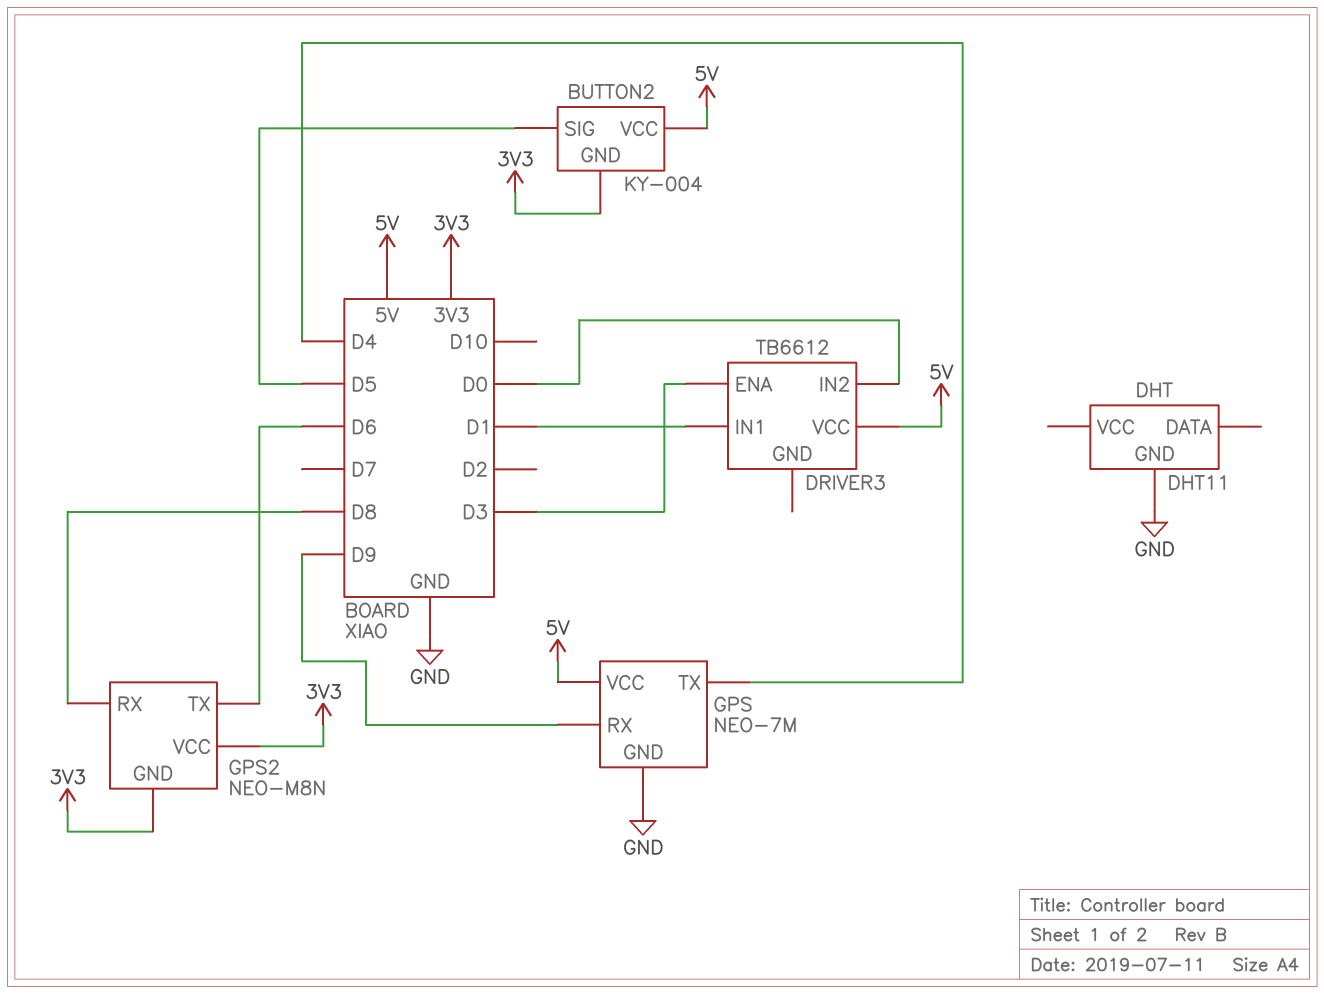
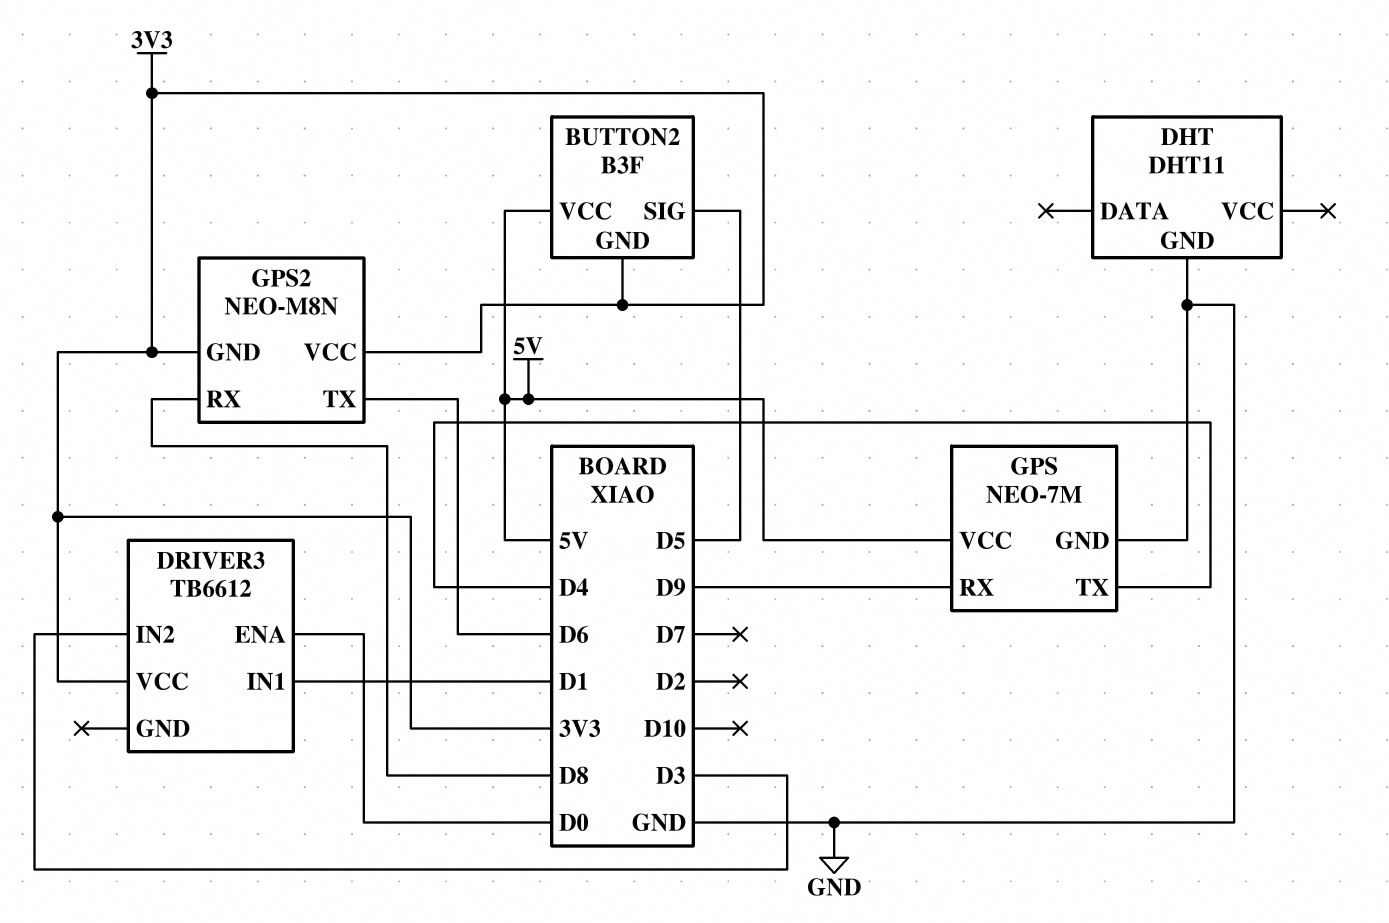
BUTTON2: KY-004 -> B3F
DRIVER3 pin ENA: D3 -> D0
DRIVER3 pin IN2: D0 -> D3
DRIVER3 pin VCC: 5V -> 3V3

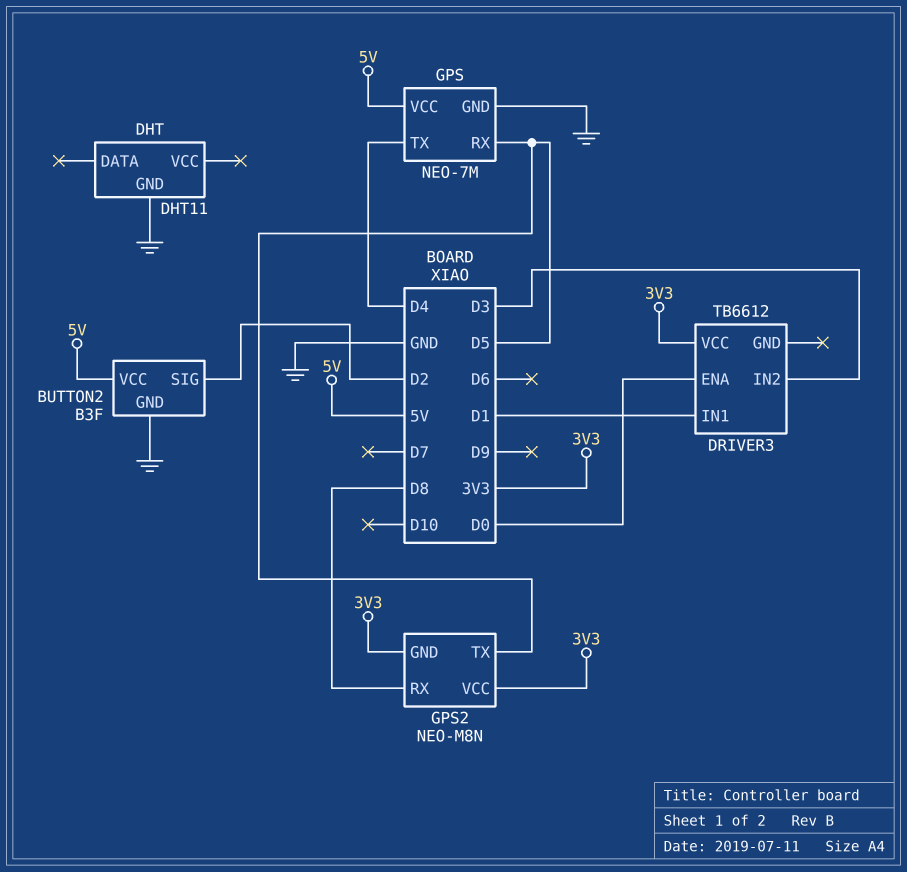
BUTTON2 pin GND: 3V3 -> GND
BUTTON2 pin SIG: D5 -> D2
GPS pin RX: D9 -> D5
GPS2 pin TX: D6 -> D5

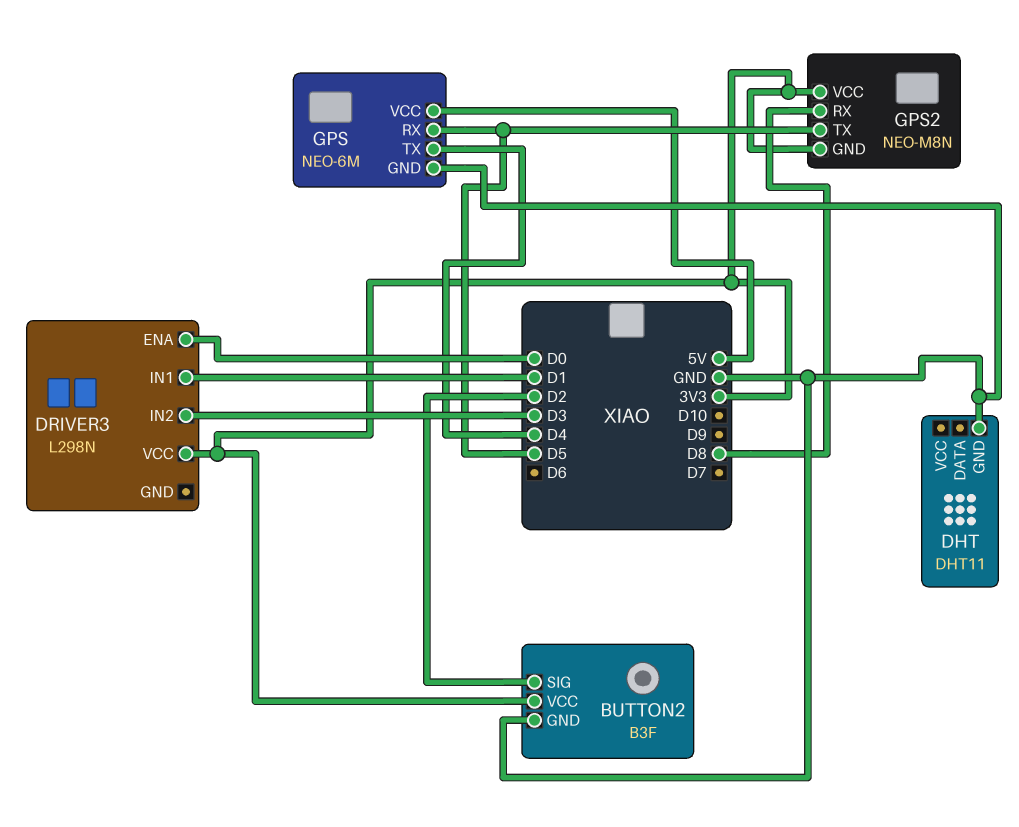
BUTTON2 pin VCC: 5V -> 3V3
DRIVER3: TB6612 -> L298N
GPS: NEO-7M -> NEO-6M

